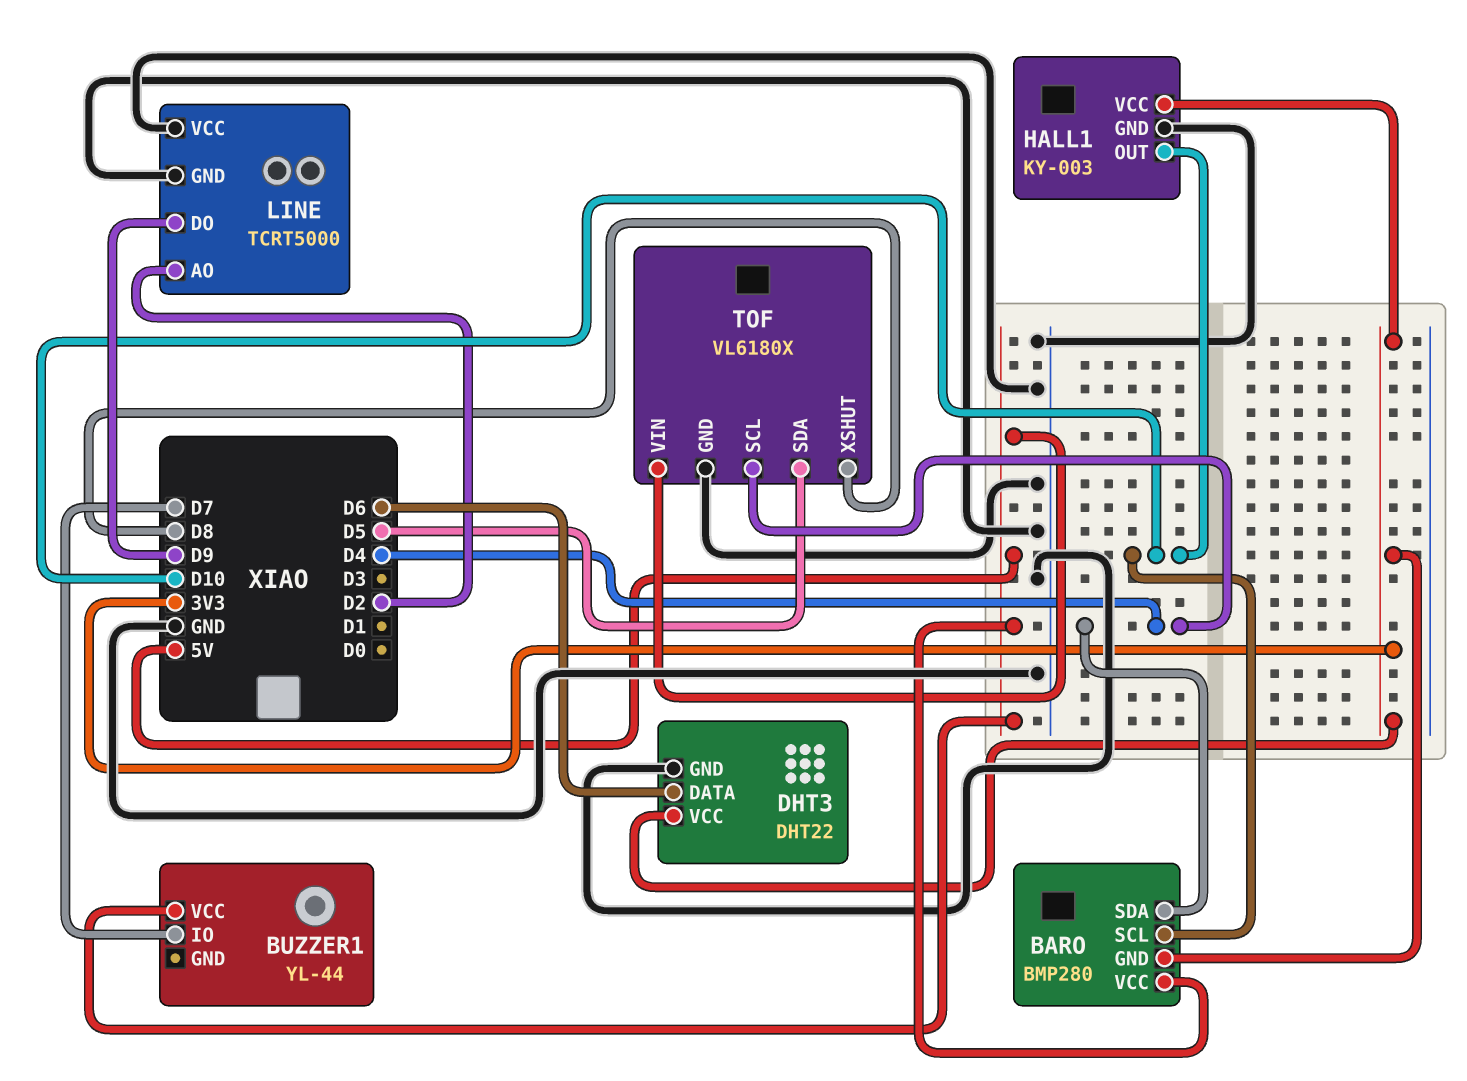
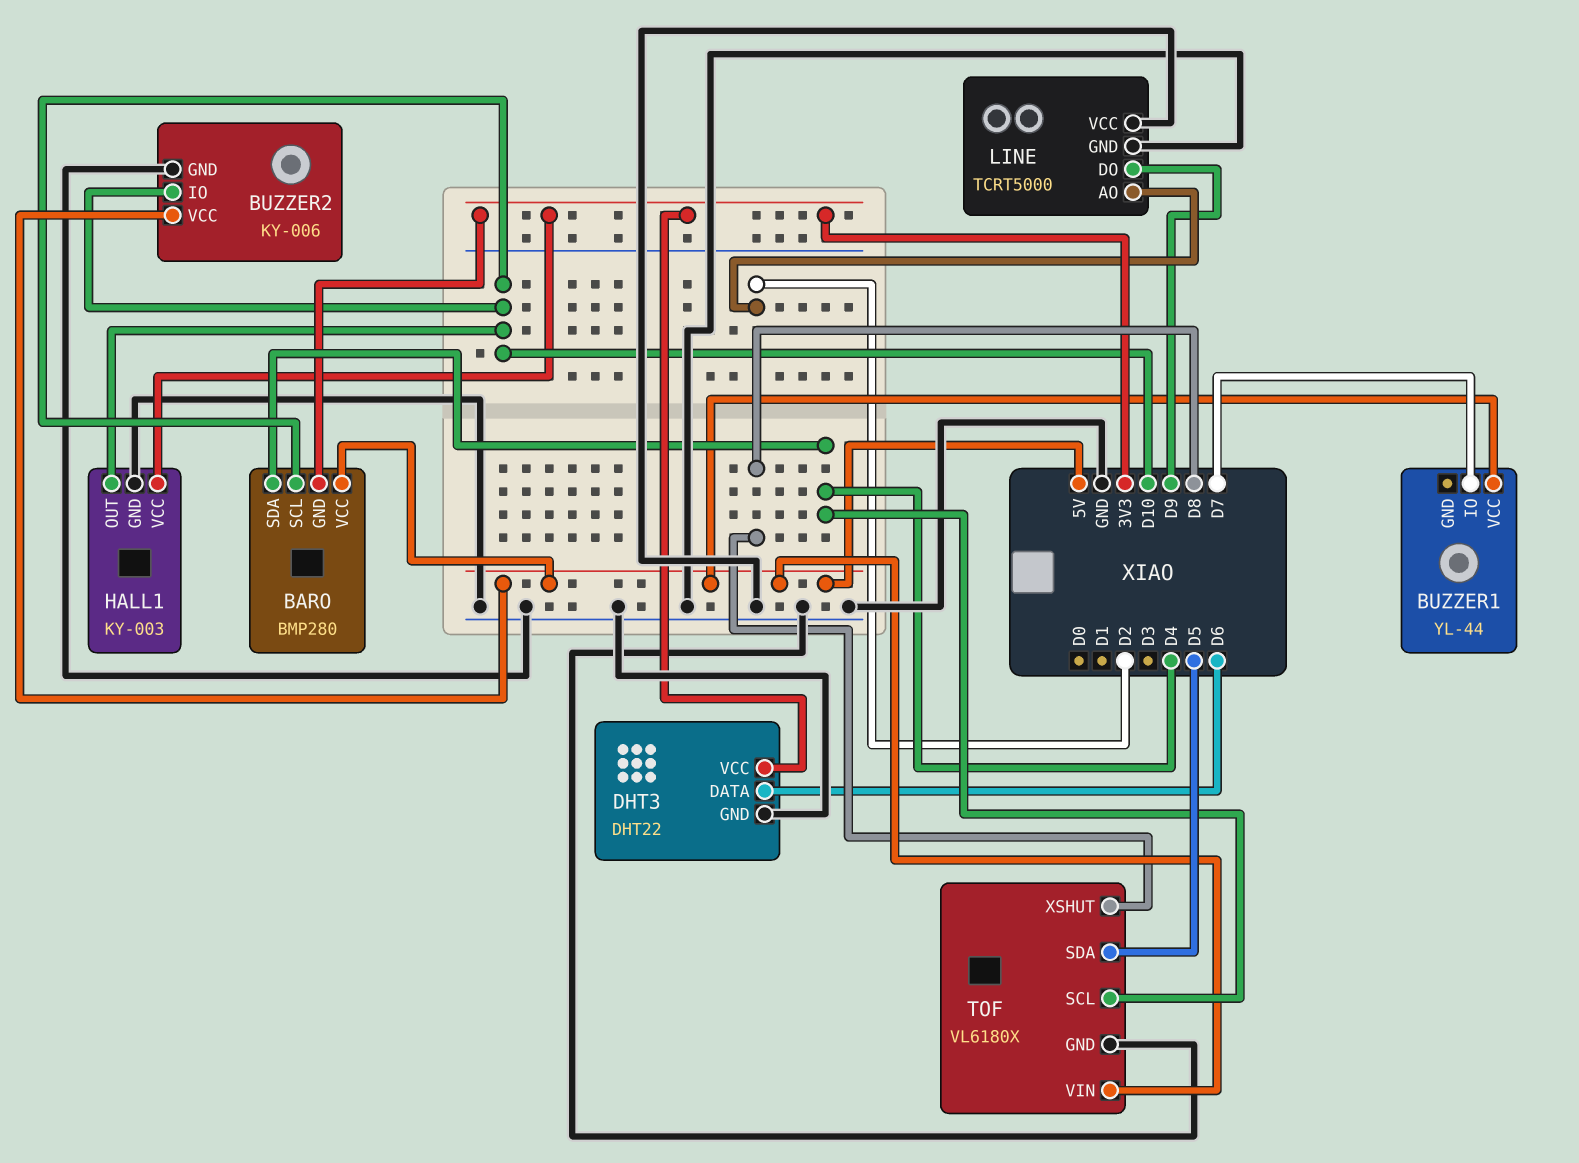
BUZZER2: none -> KY-006
BUZZER2 pin GND: none -> GND
BUZZER2 pin IO: none -> D10
BUZZER2 pin VCC: none -> 5V

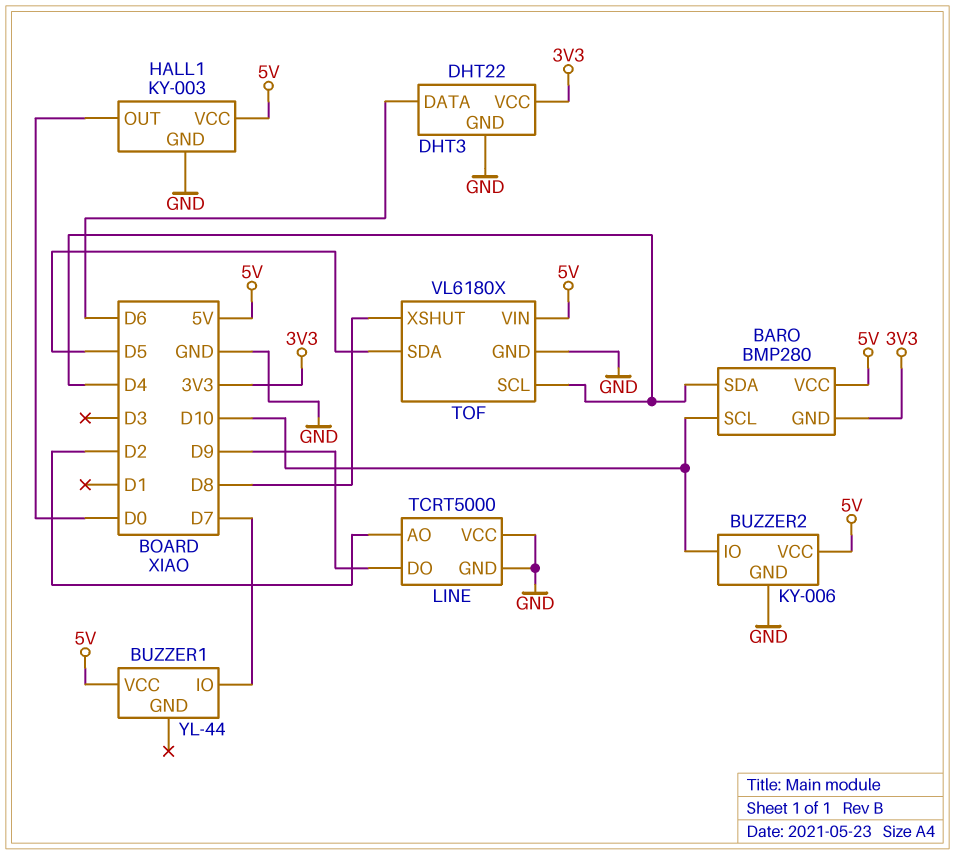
HALL1 pin OUT: D10 -> D0
HALL1 pin VCC: 3V3 -> 5V

